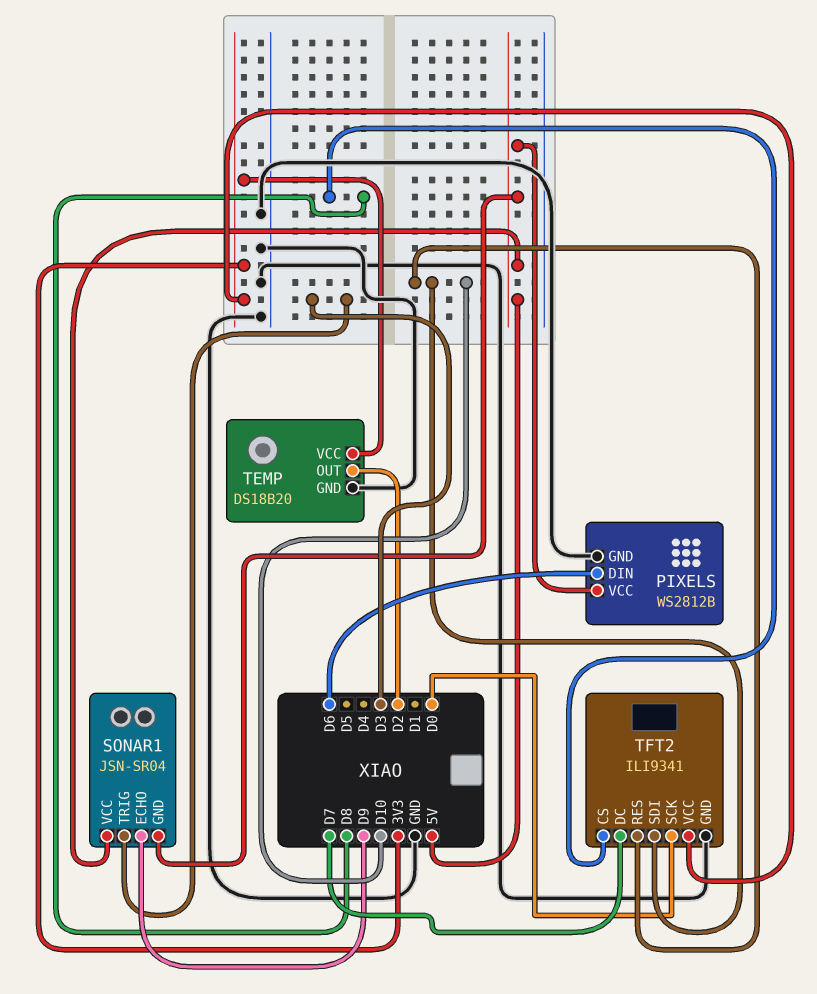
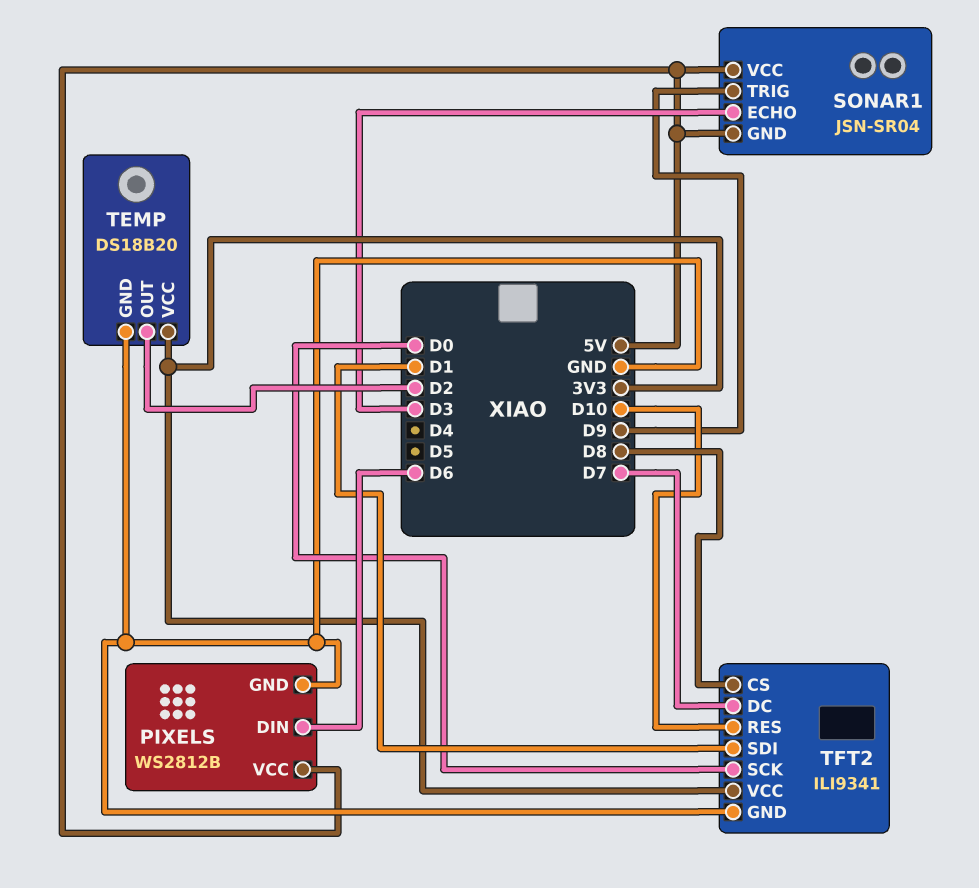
SONAR1 pin ECHO: D9 -> D3
SONAR1 pin TRIG: D3 -> D9
TFT2 pin SDI: D10 -> D1

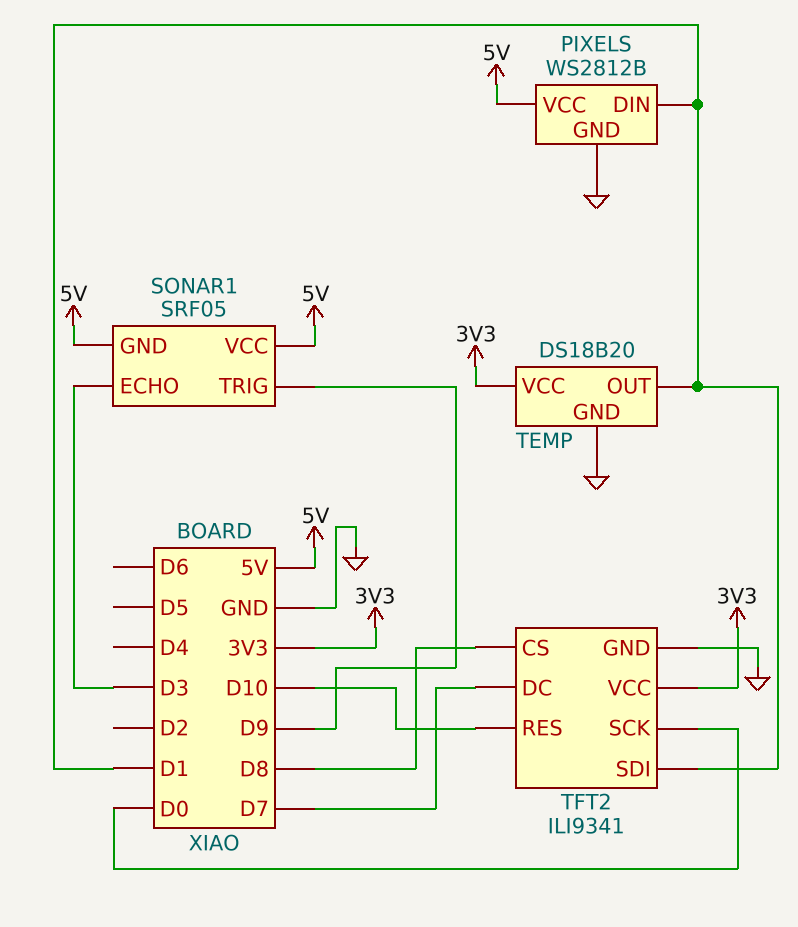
PIXELS pin DIN: D6 -> D1
SONAR1: JSN-SR04 -> SRF05
TEMP pin OUT: D2 -> D1

